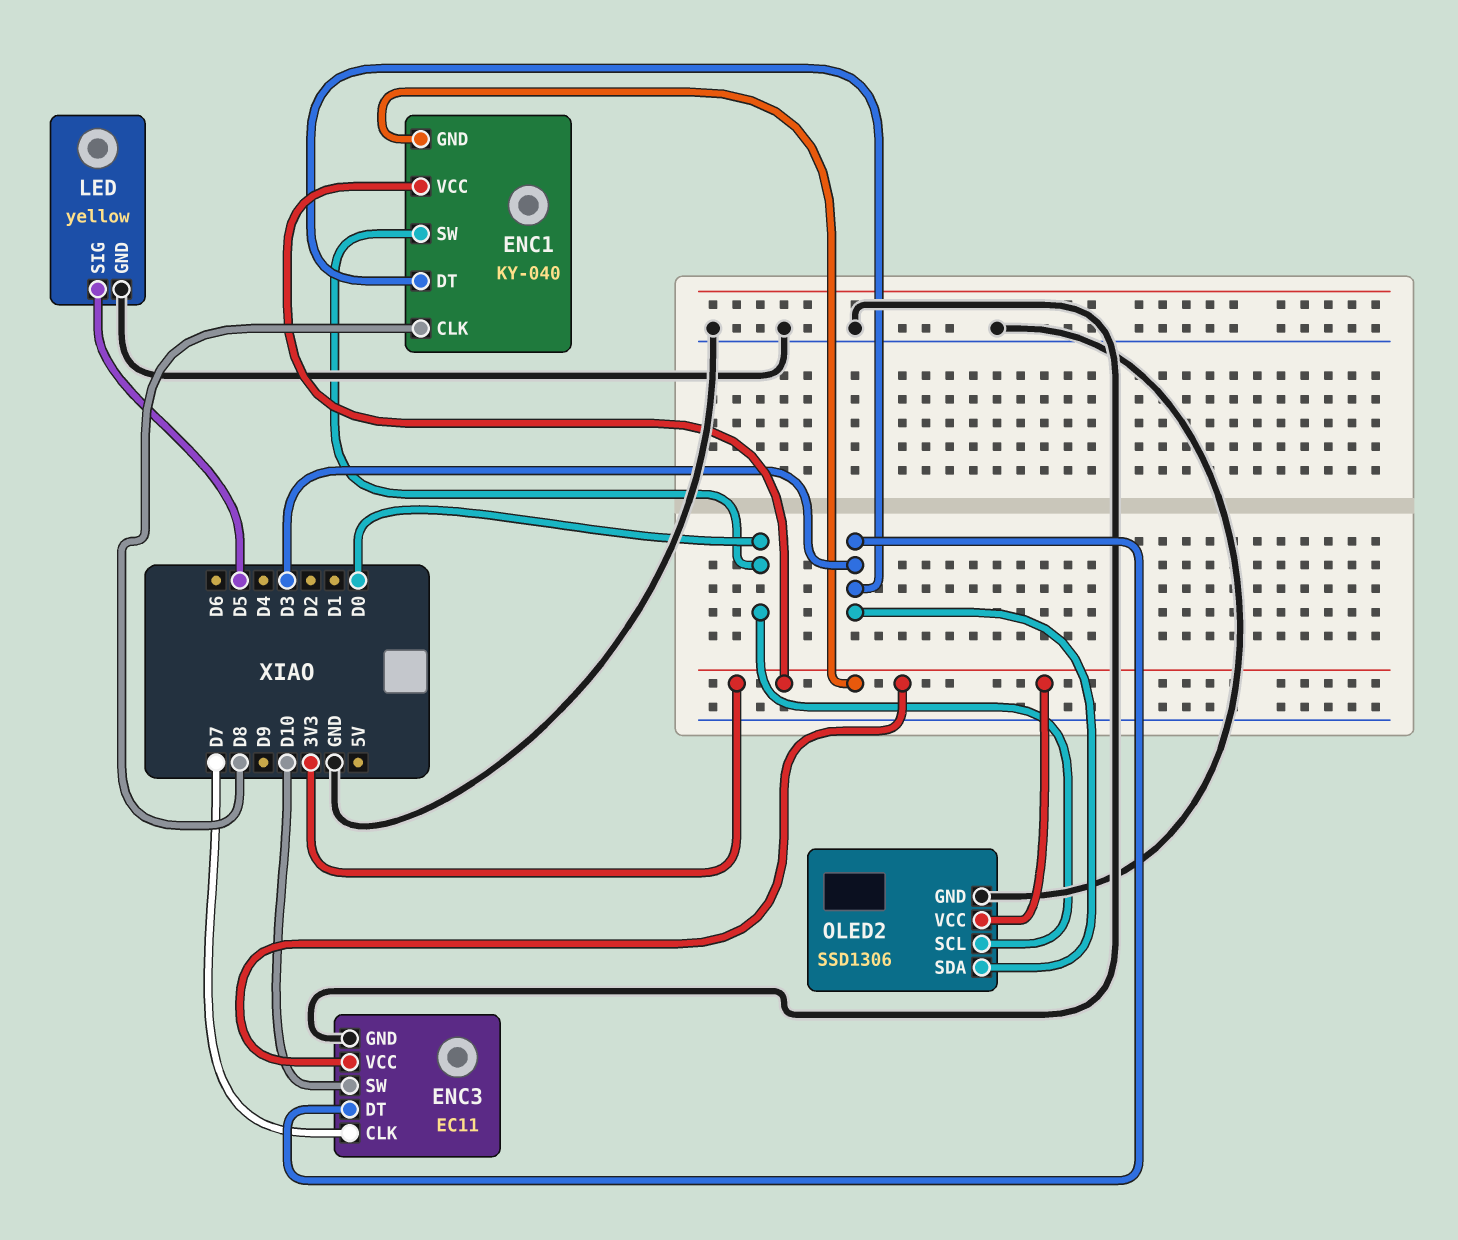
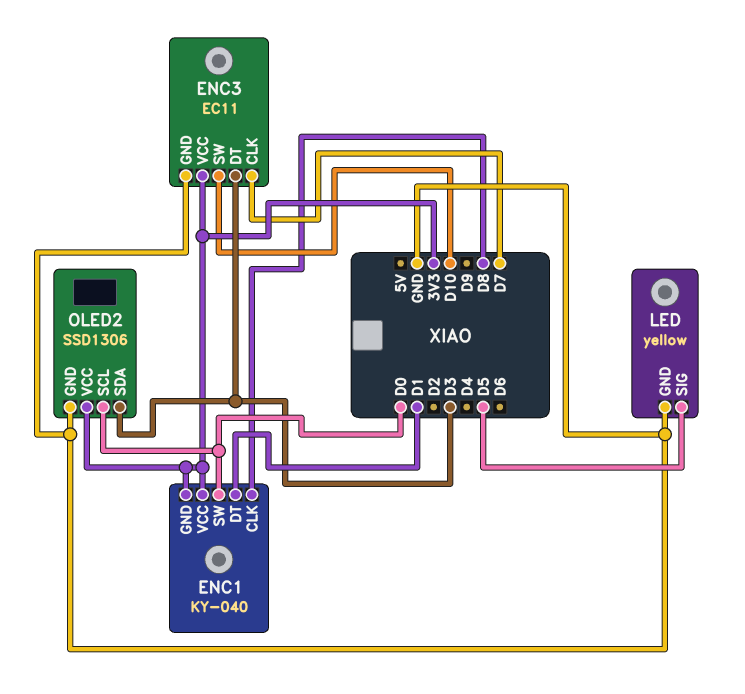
ENC1 pin DT: D3 -> D1

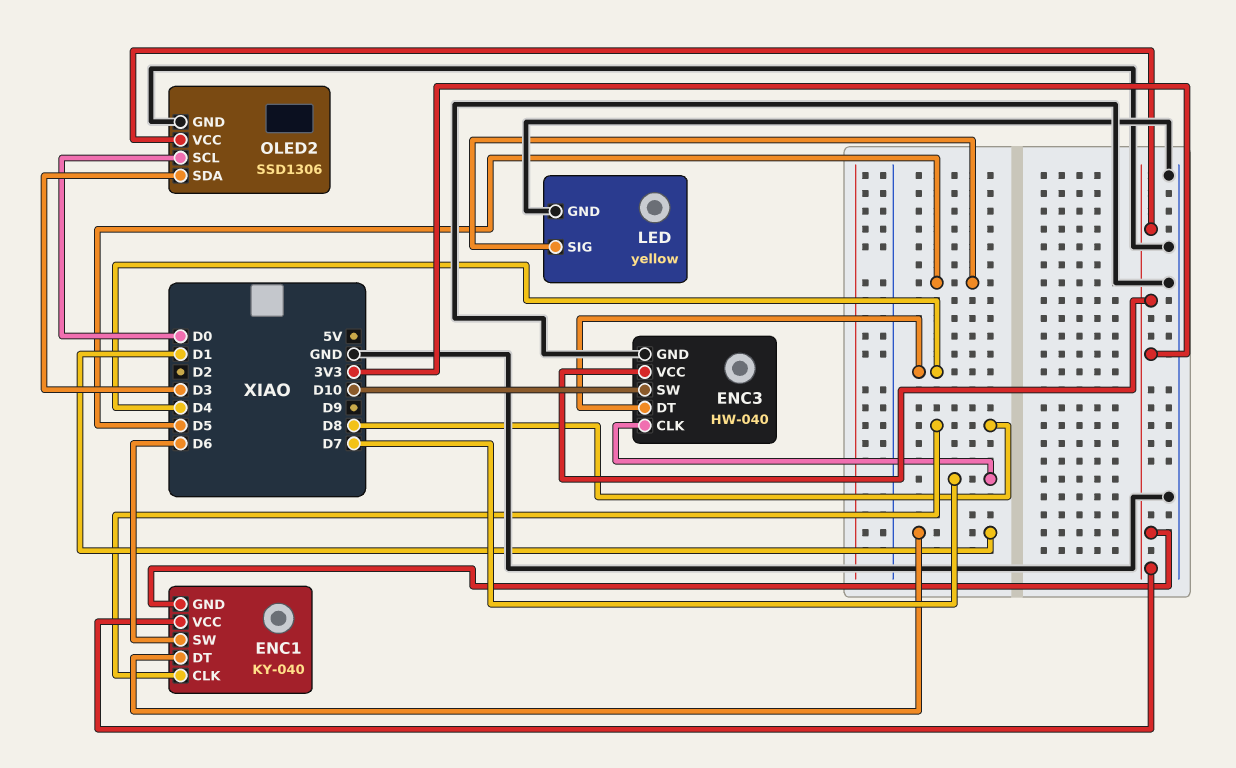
ENC1 pin SW: D0 -> D6
ENC3: EC11 -> HW-040
ENC3 pin DT: D3 -> D4

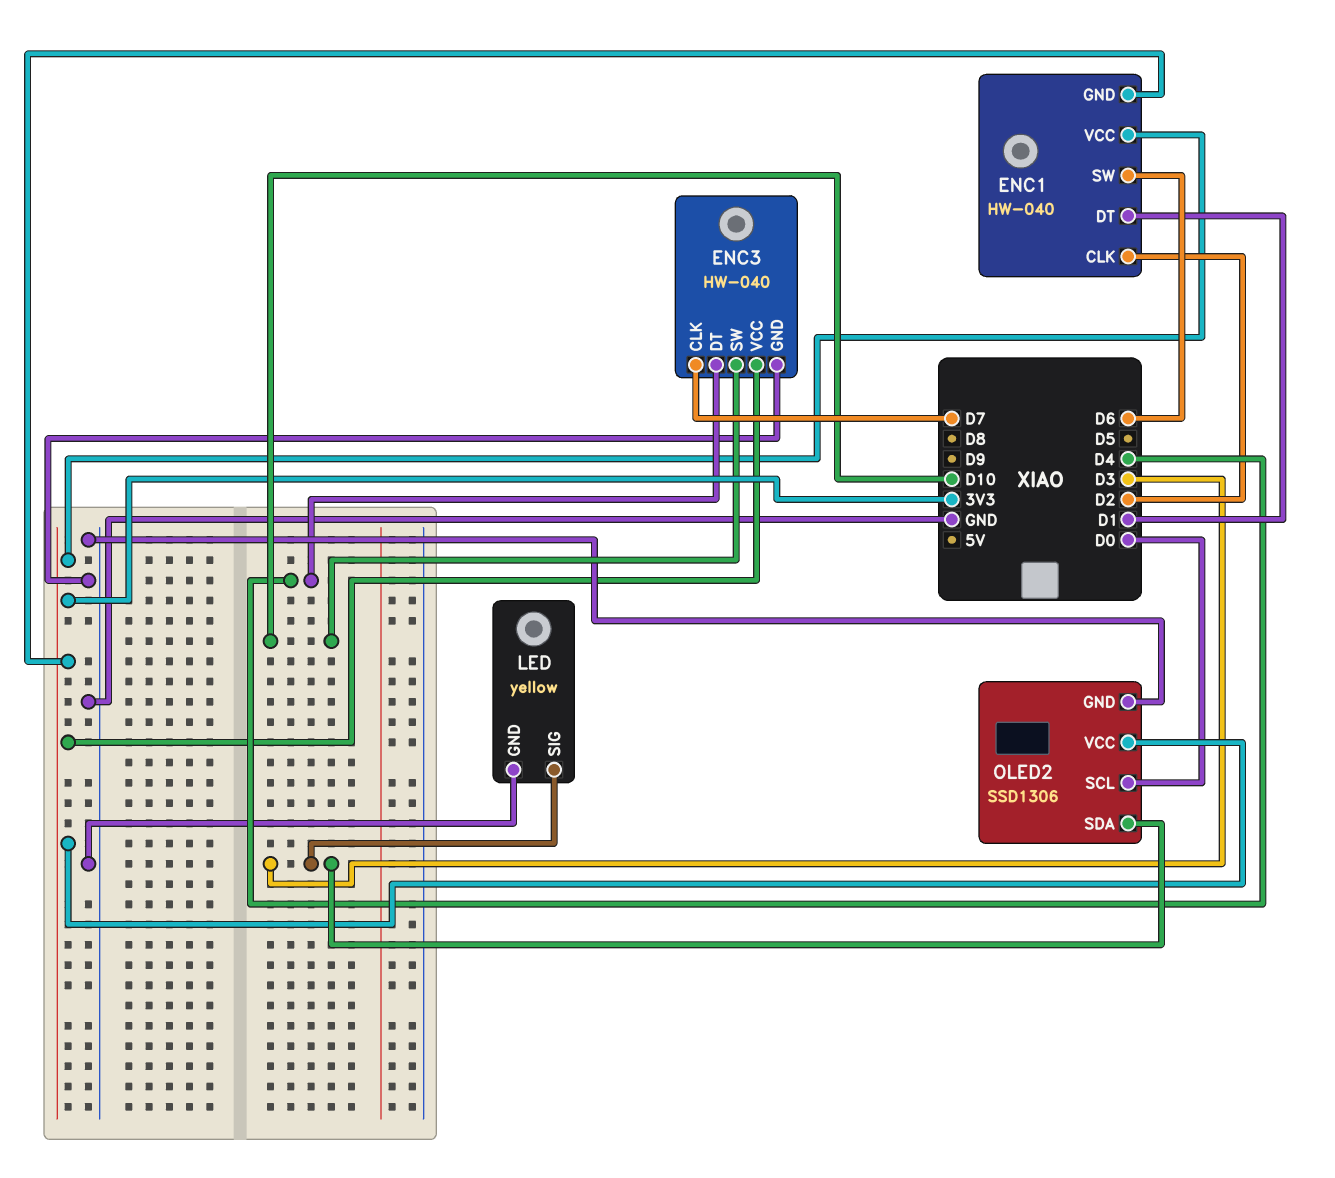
ENC1: KY-040 -> HW-040
ENC1 pin CLK: D8 -> D2
LED pin SIG: D5 -> D3

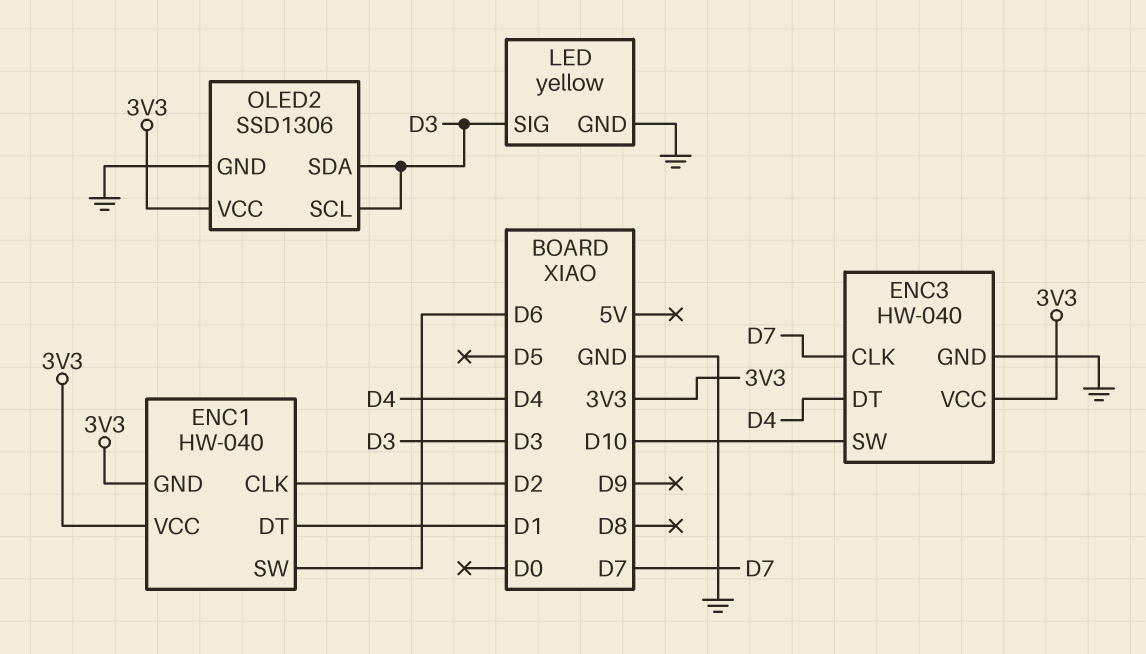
OLED2 pin SCL: D0 -> D3

